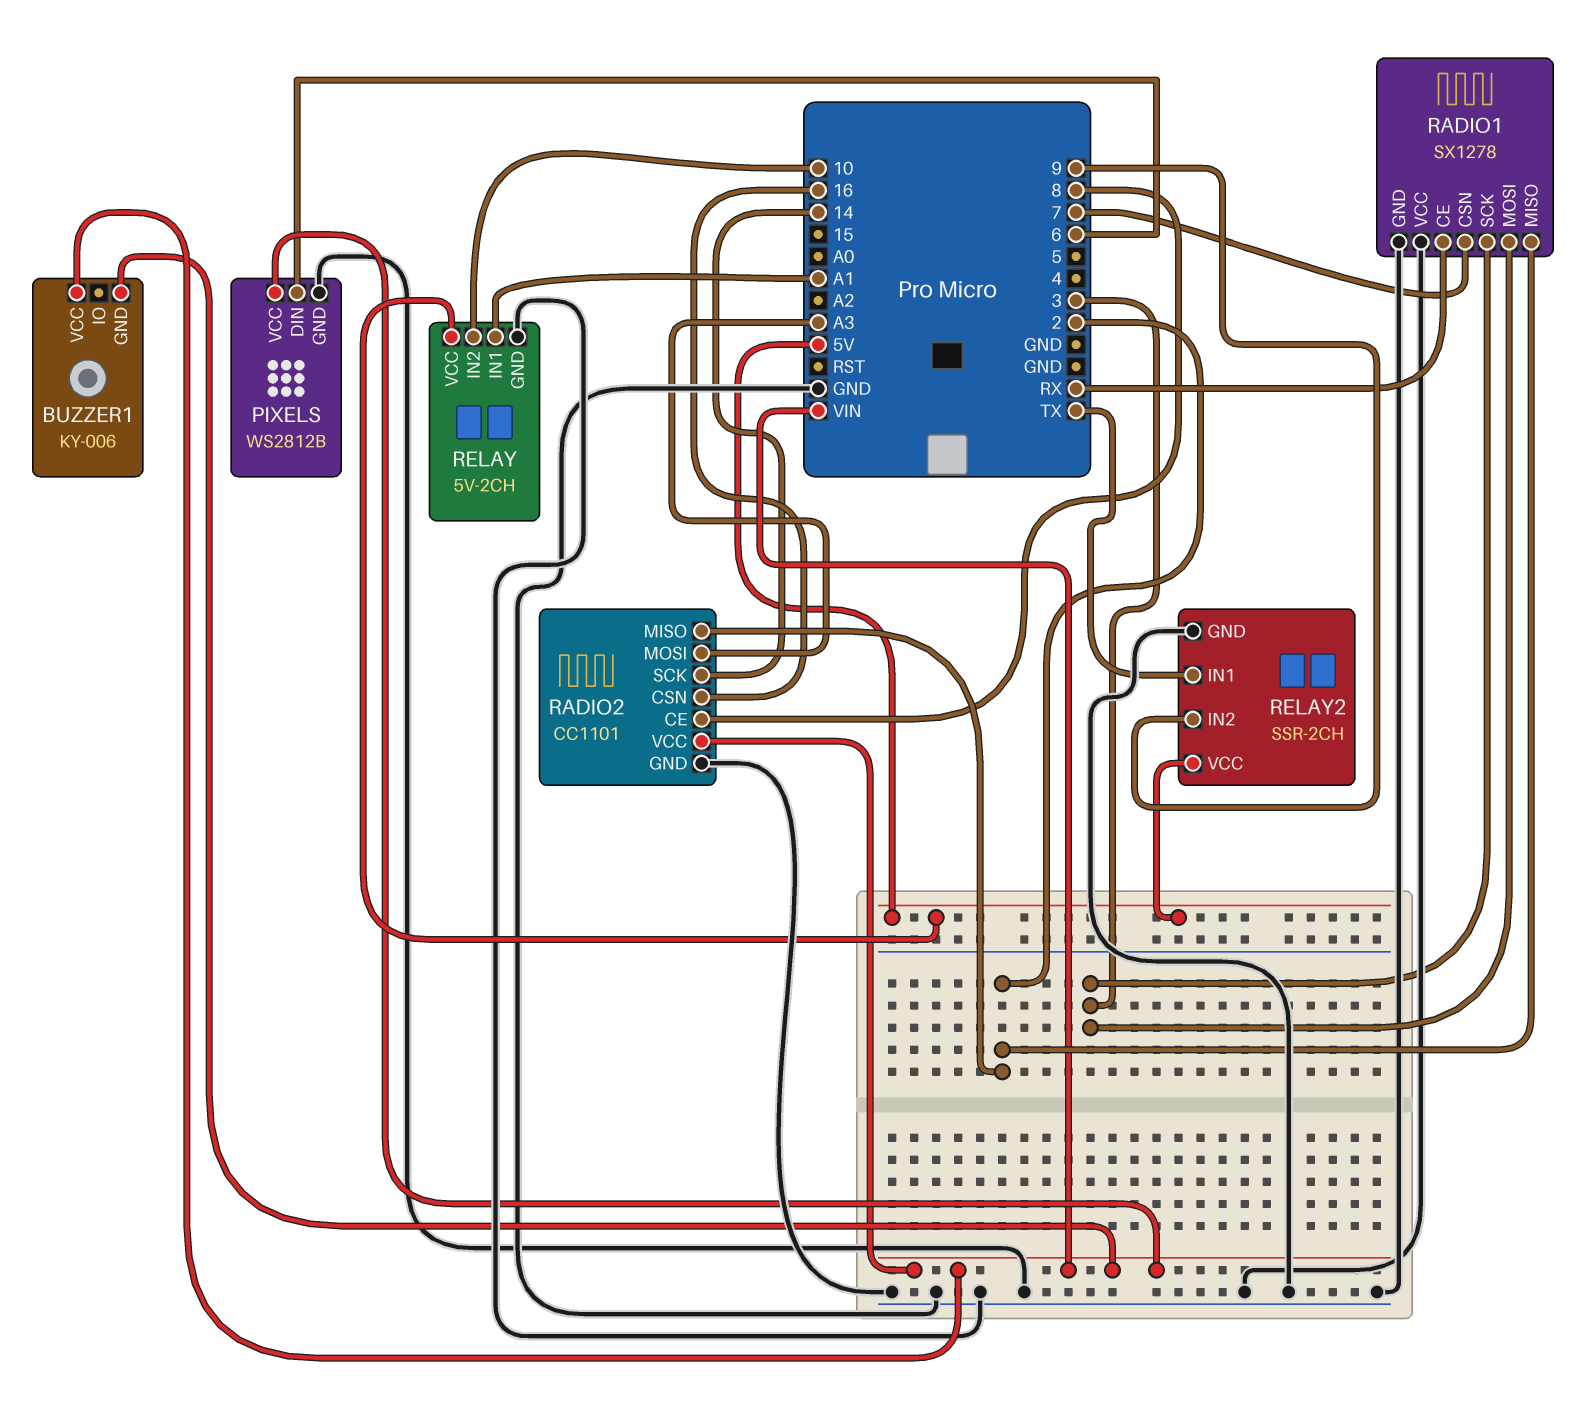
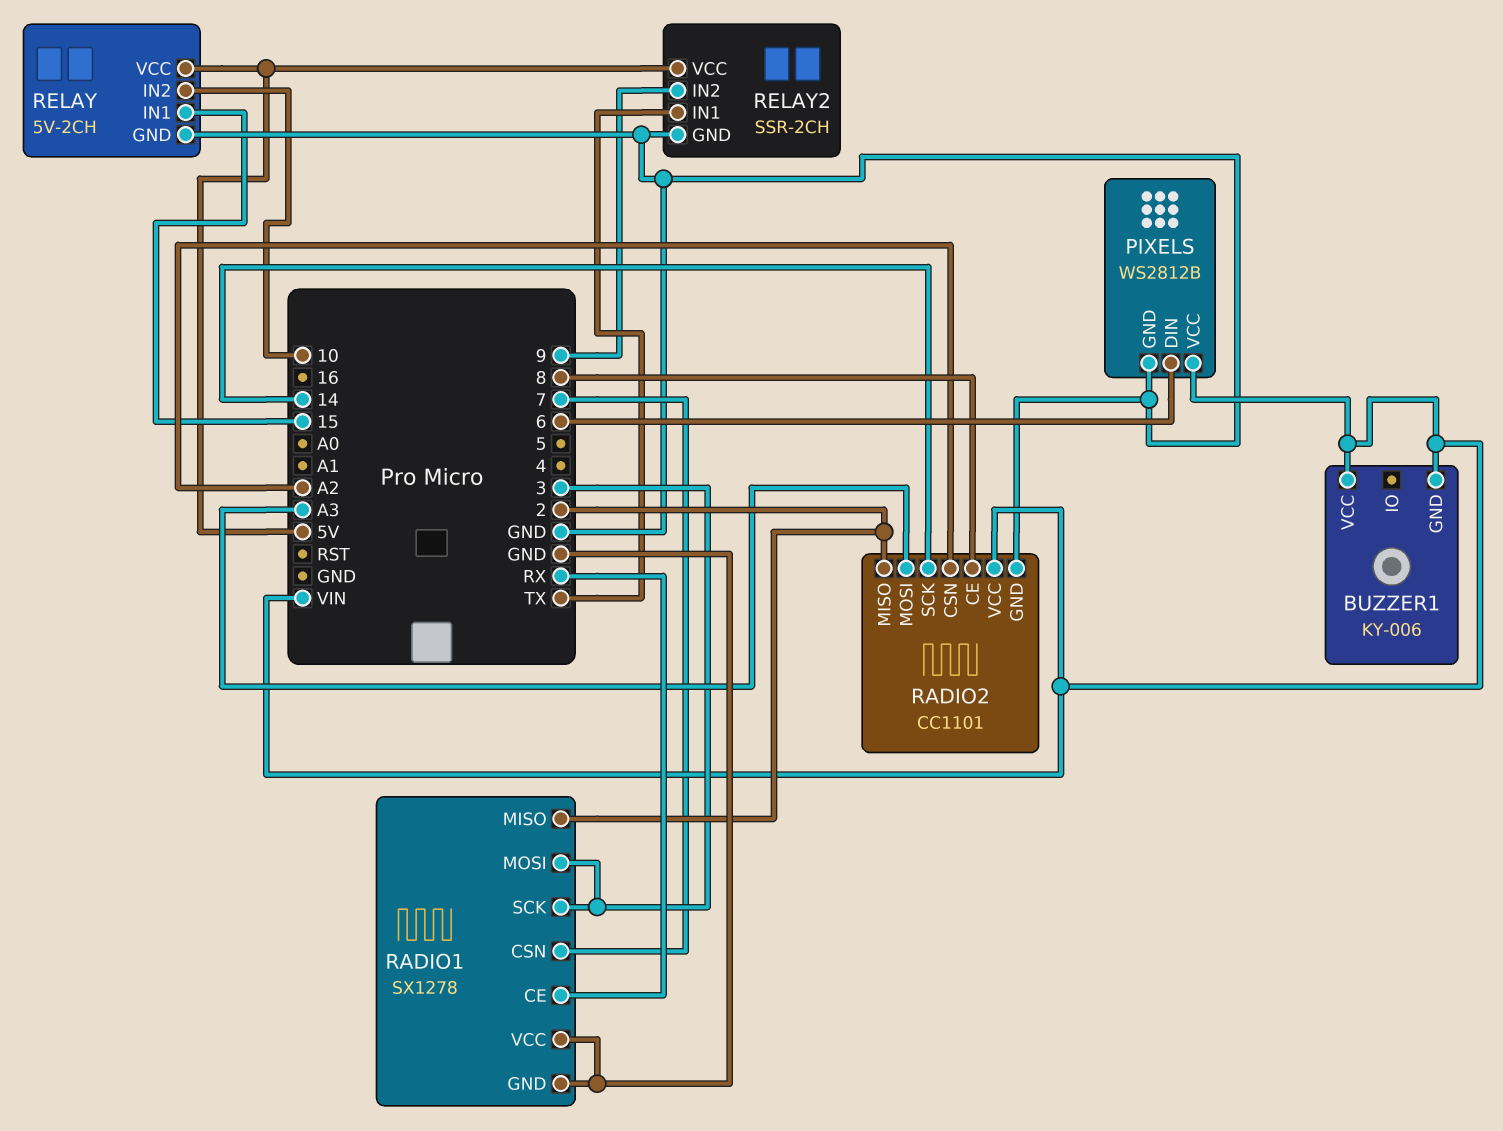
RADIO2 pin CSN: 16 -> A2
RELAY pin IN1: A1 -> 15

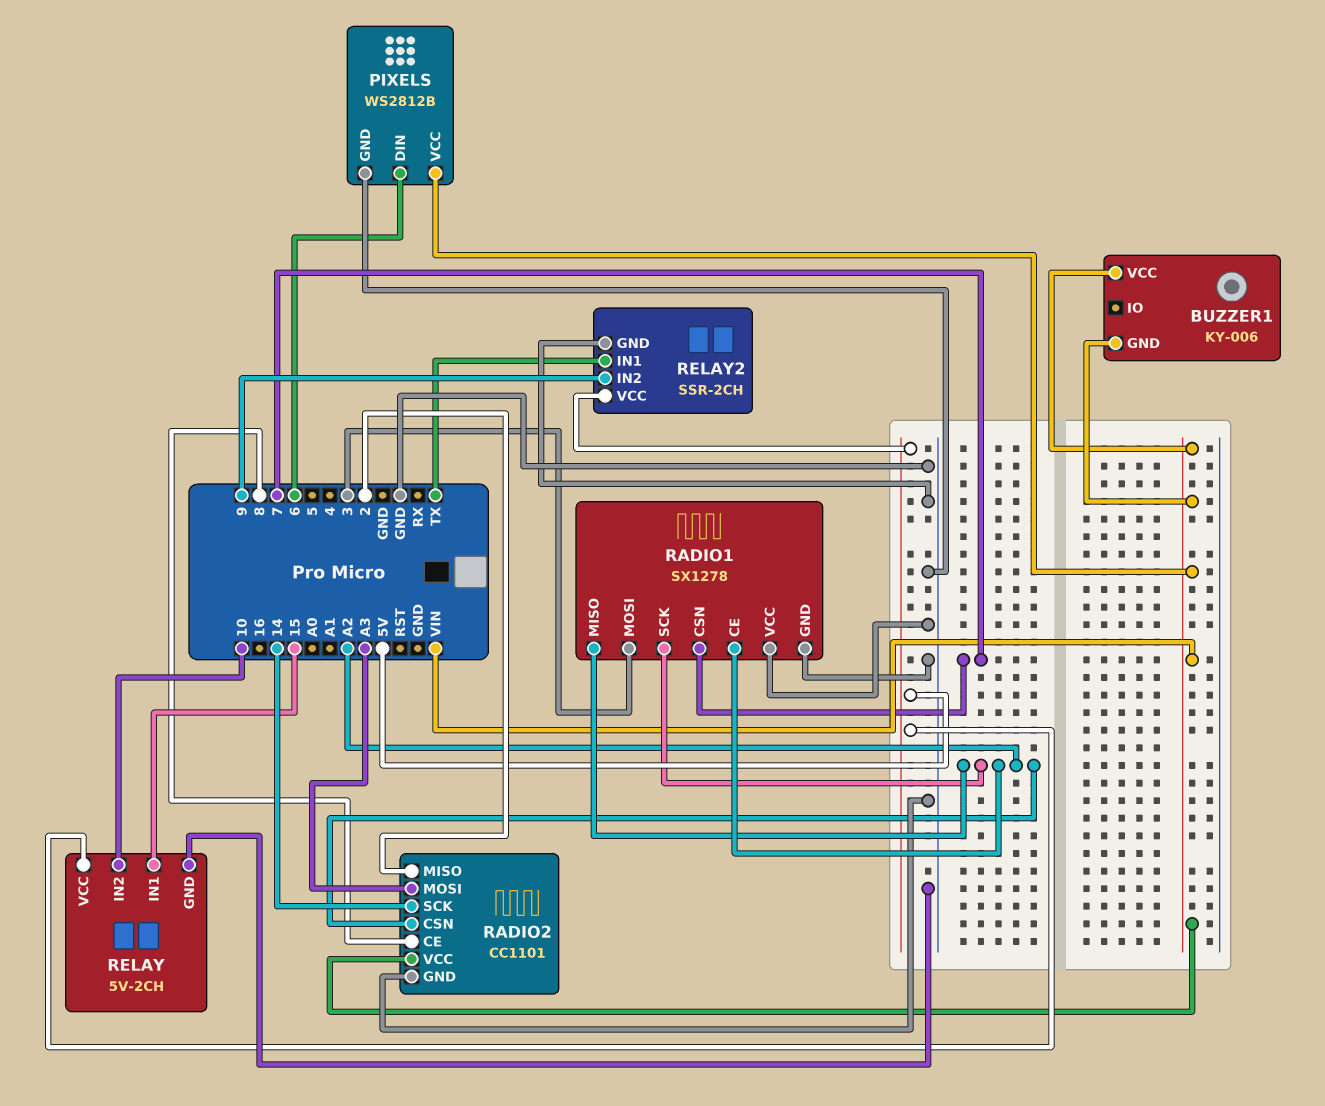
RADIO1 pin CE: RX -> A2
RADIO1 pin MISO: 2 -> A2
RADIO1 pin SCK: 3 -> A2

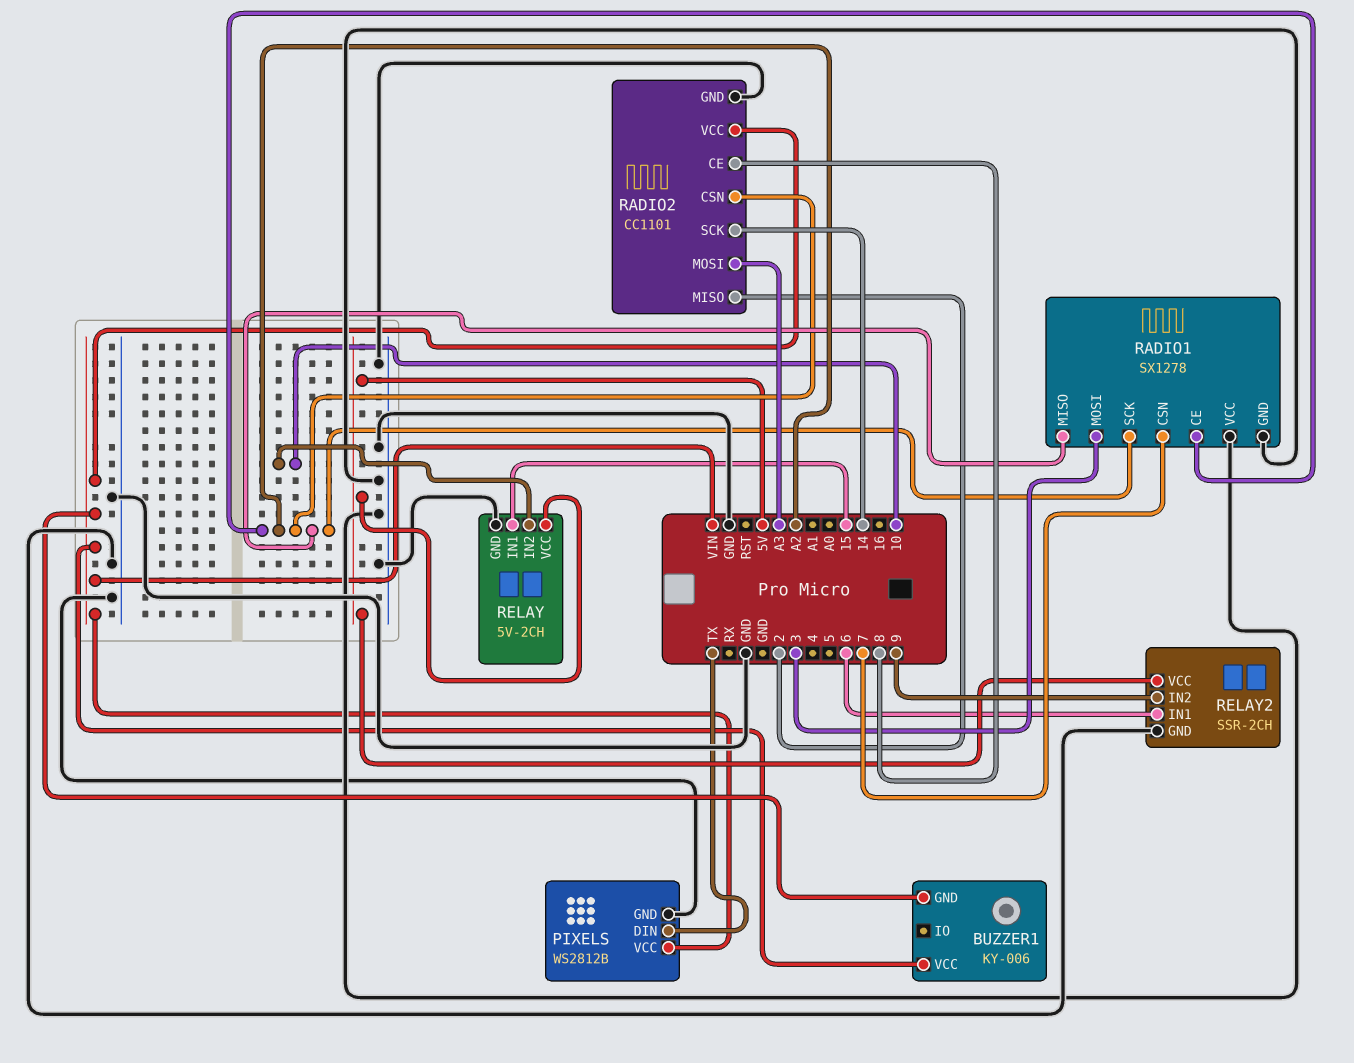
PIXELS pin DIN: 6 -> TX
RELAY2 pin IN1: TX -> 6

